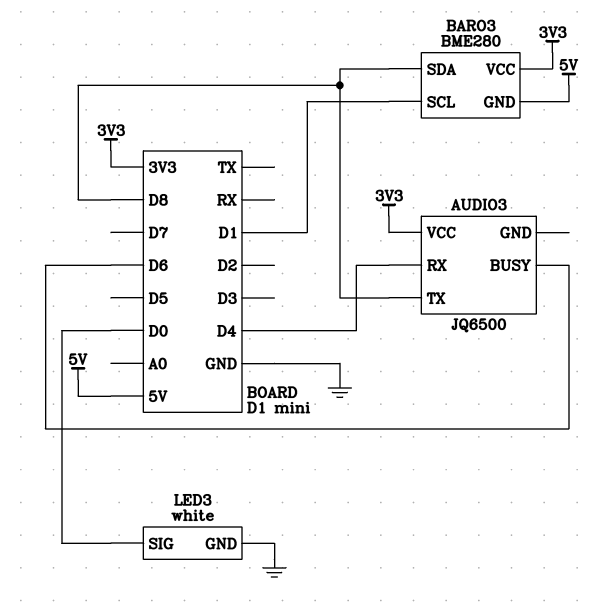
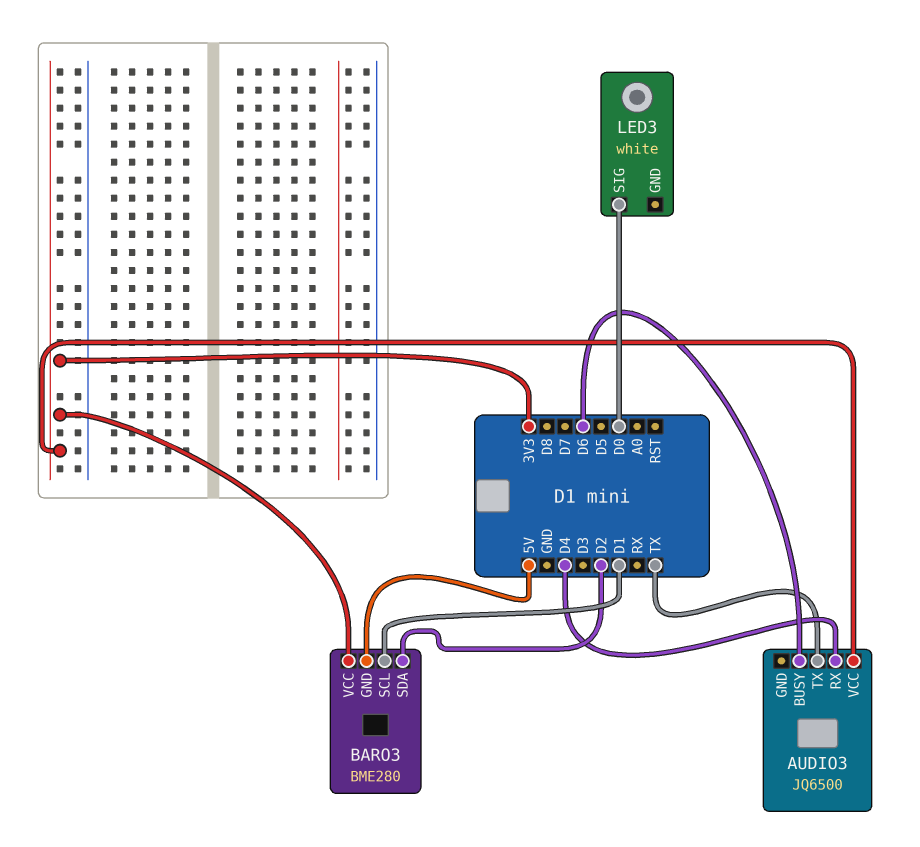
AUDIO3 pin TX: D8 -> TX
BARO3 pin SDA: D8 -> D2
LED3 pin GND: GND -> none

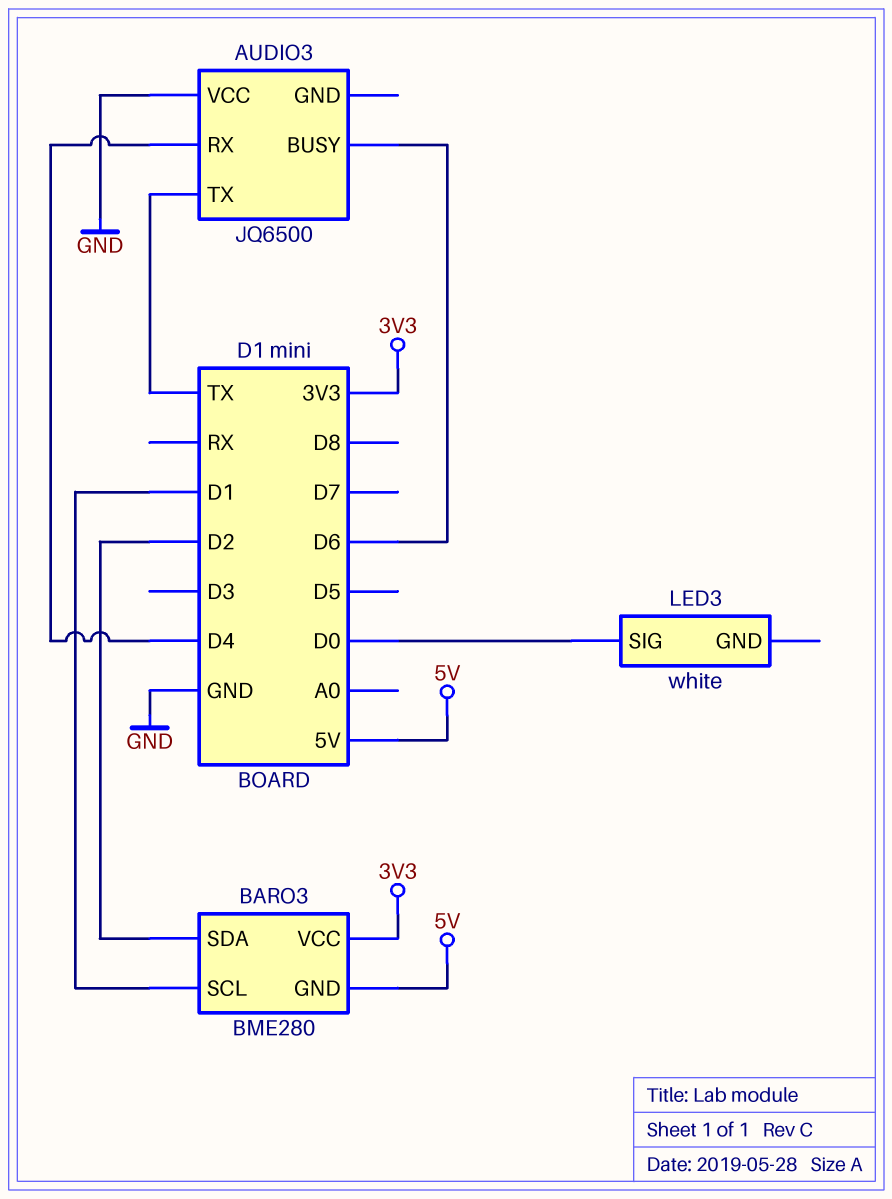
AUDIO3 pin VCC: 3V3 -> GND

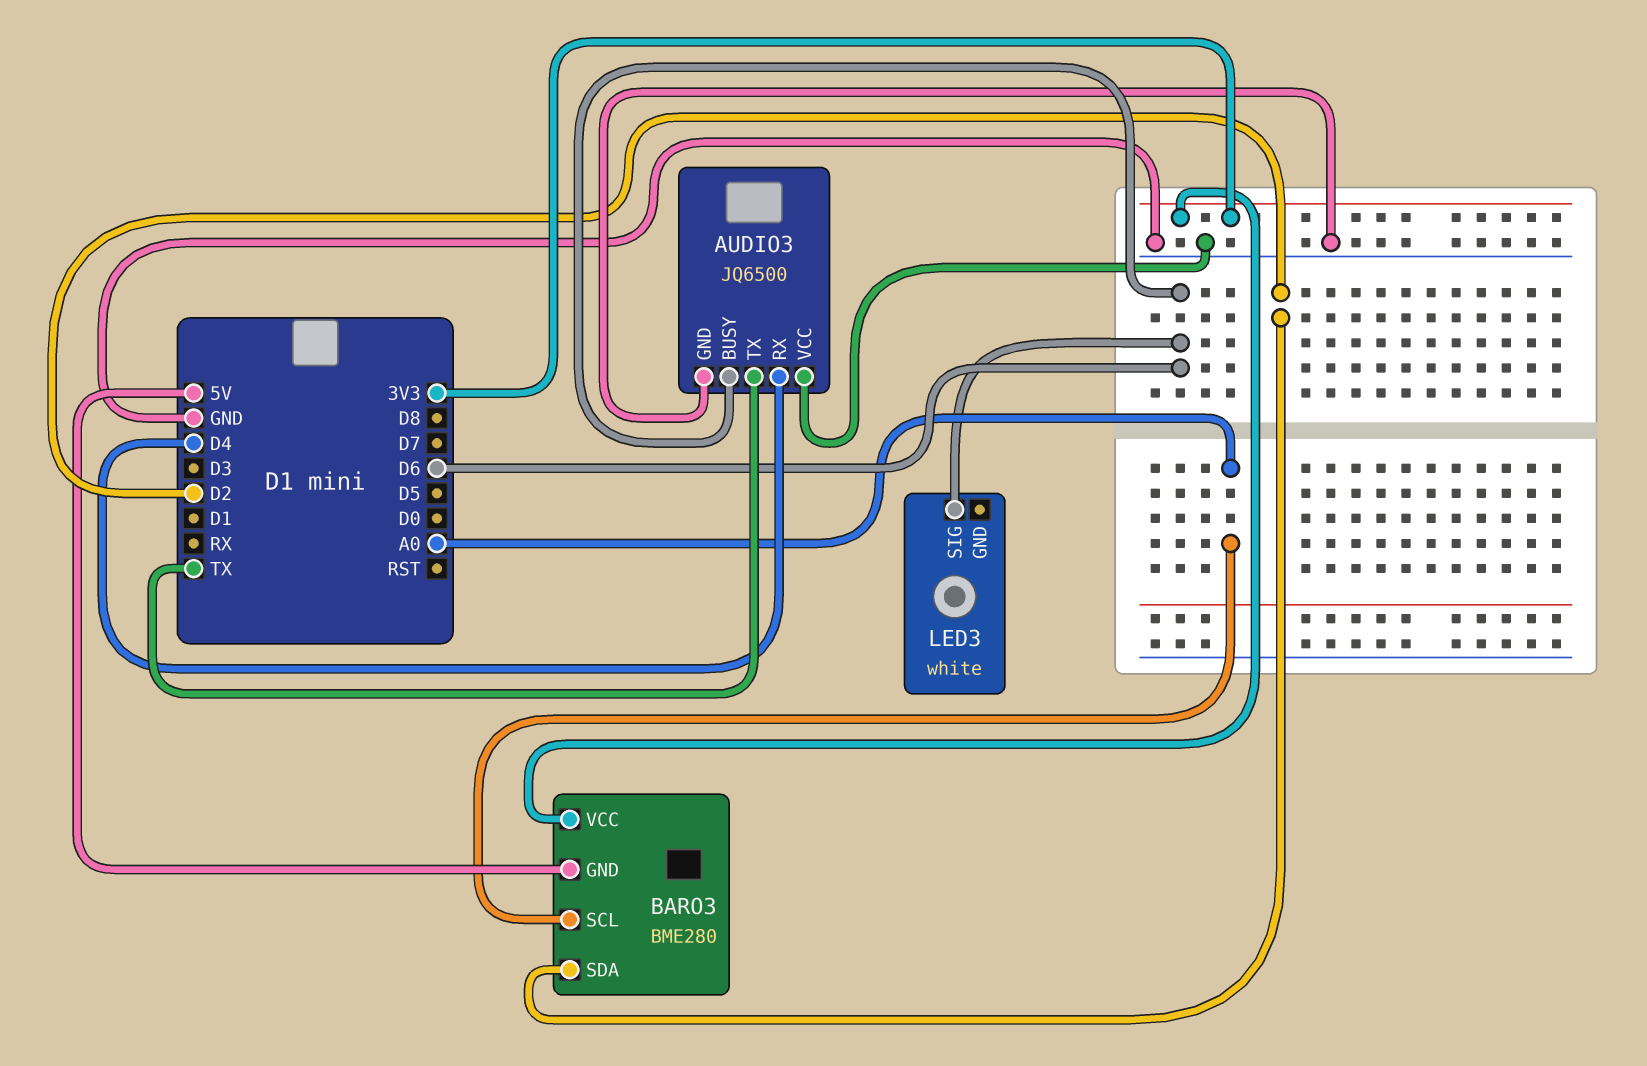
AUDIO3 pin GND: none -> GND
BARO3 pin SCL: D1 -> A0
LED3 pin SIG: D0 -> D6

